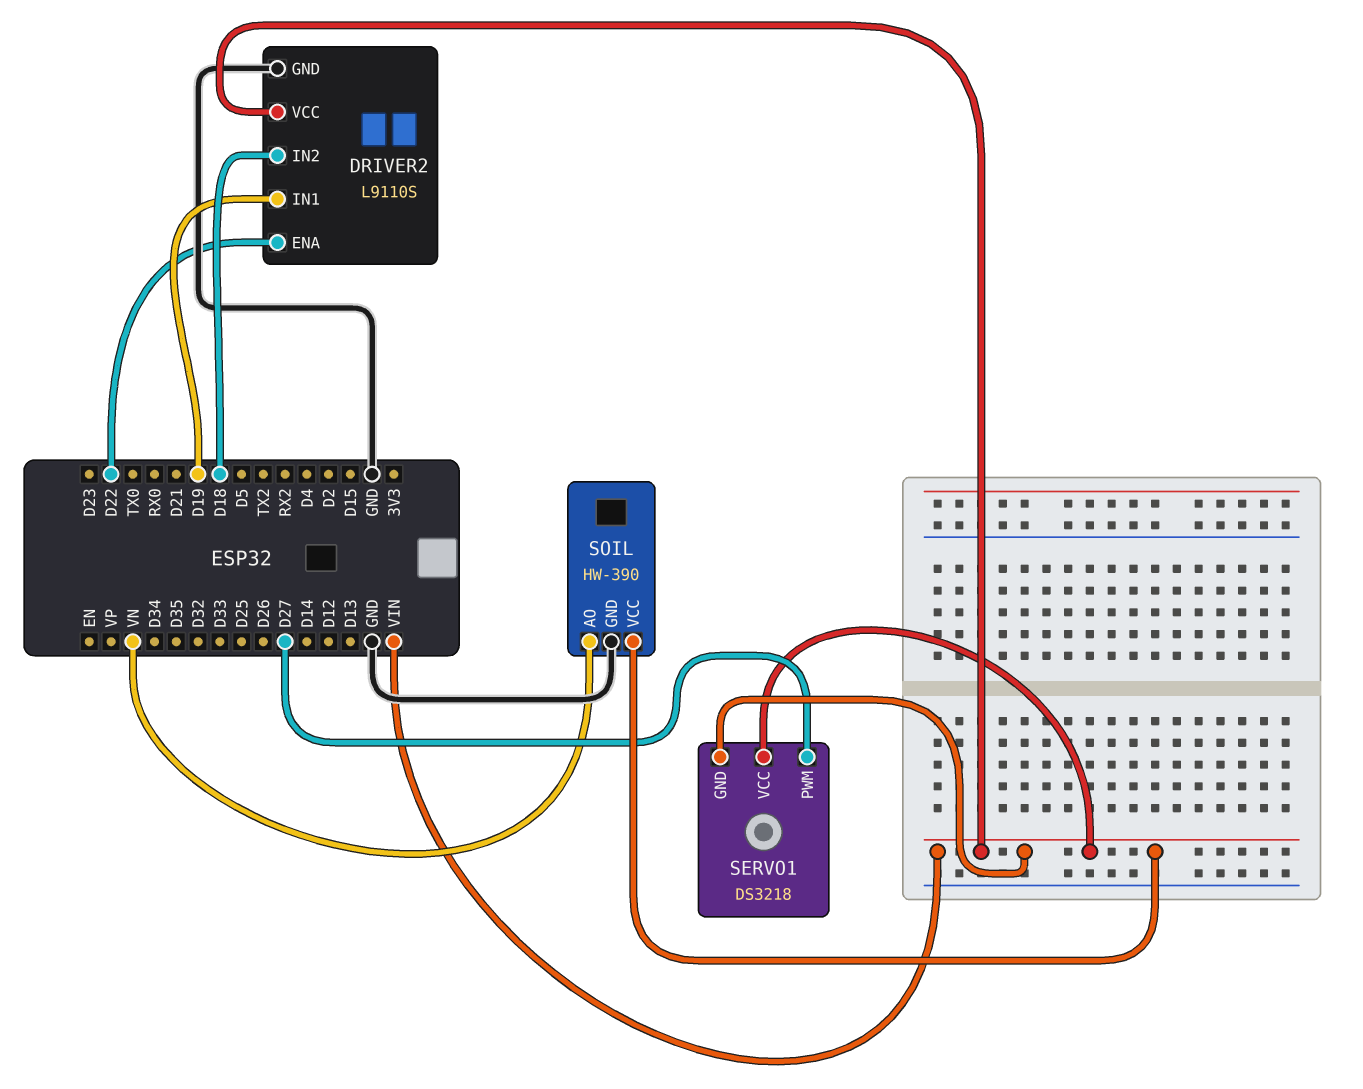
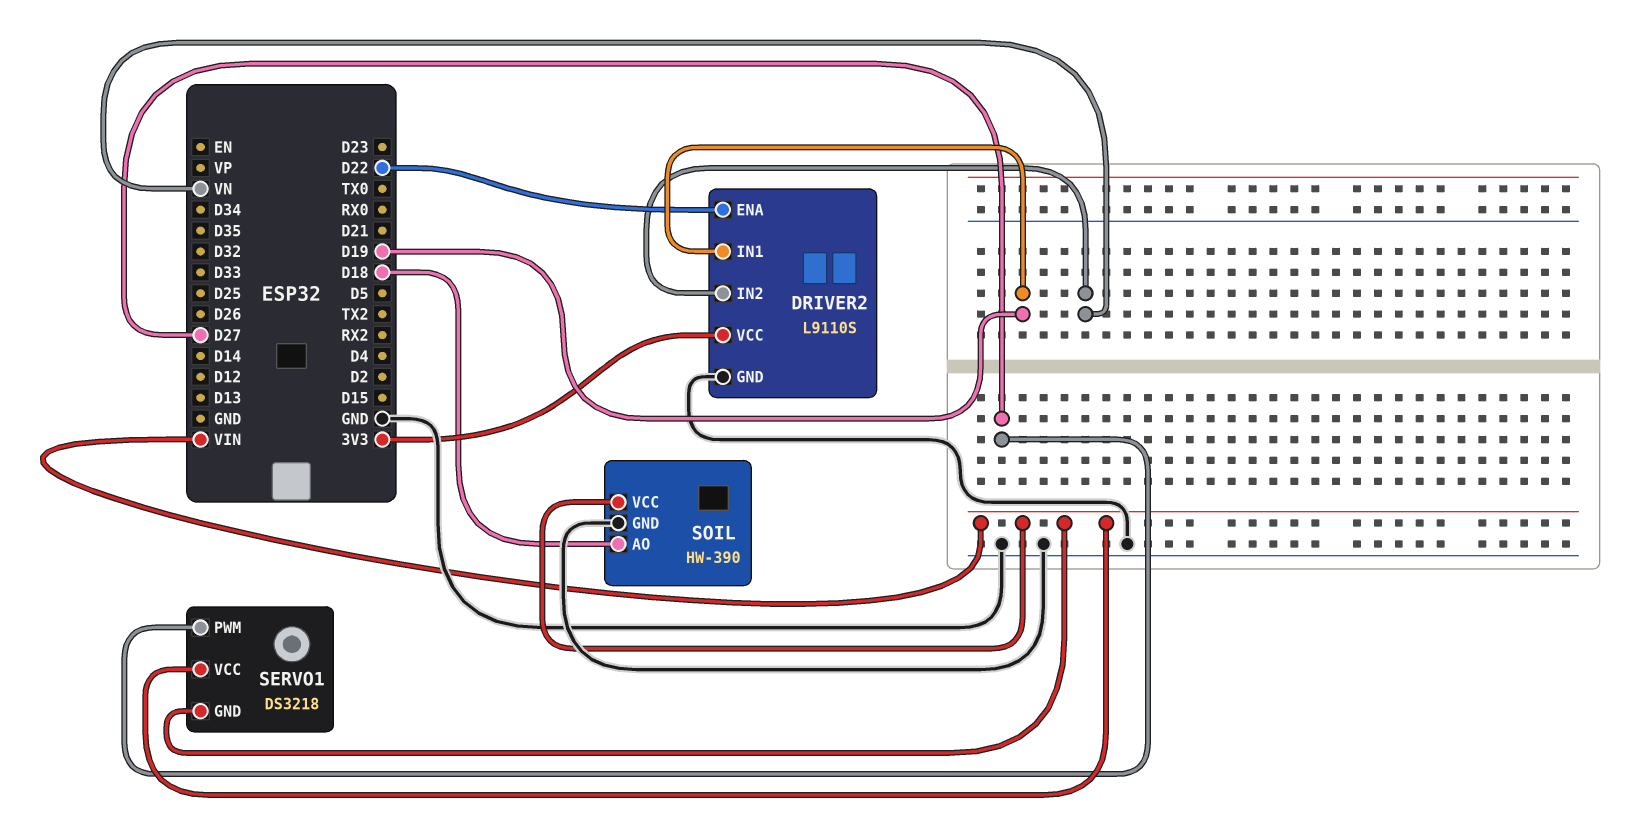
DRIVER2 pin IN2: D18 -> VN
DRIVER2 pin VCC: VIN -> 3V3
SOIL pin AO: VN -> D18

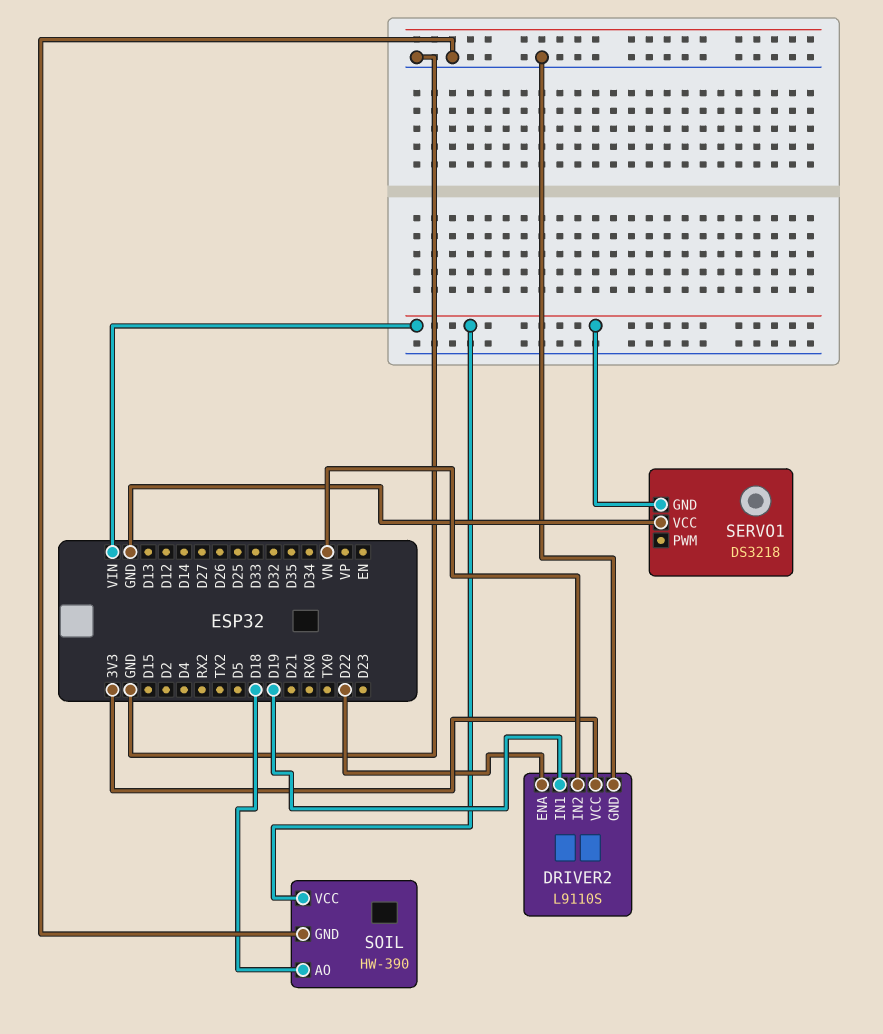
SERVO1 pin PWM: D27 -> none
SERVO1 pin VCC: VIN -> GND

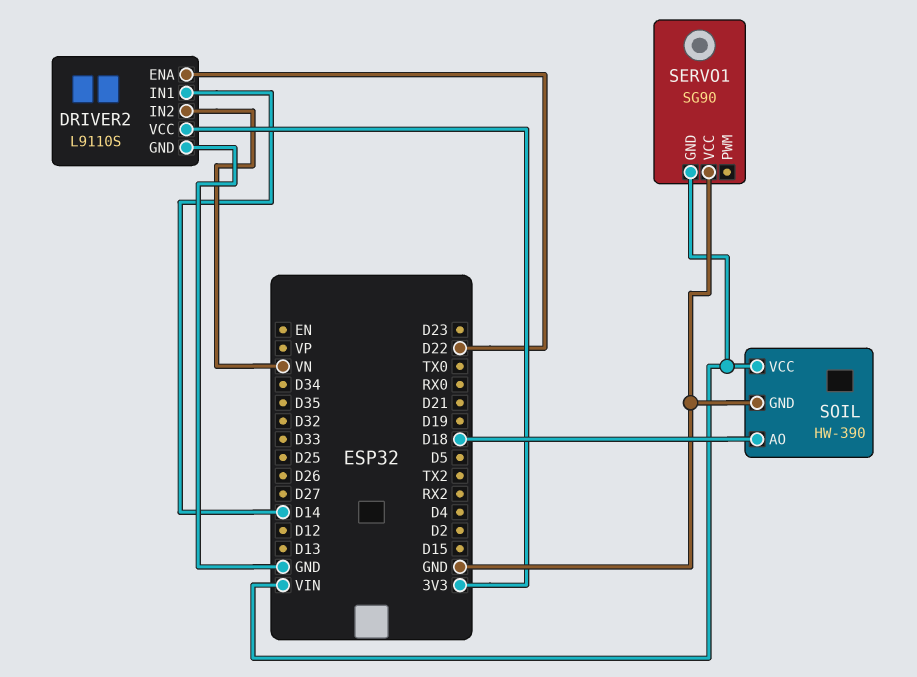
DRIVER2 pin IN1: D19 -> D14
SERVO1: DS3218 -> SG90

